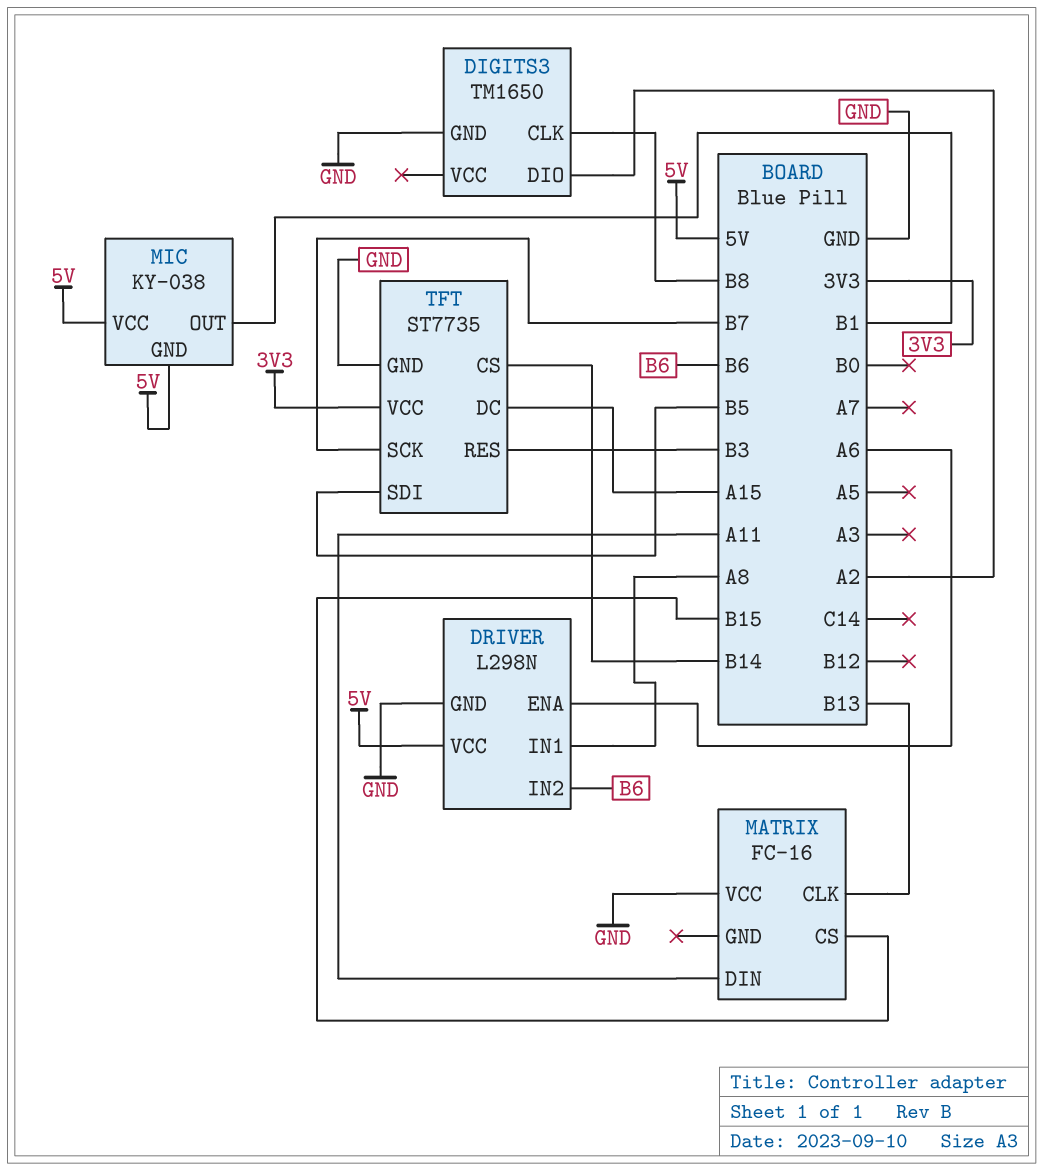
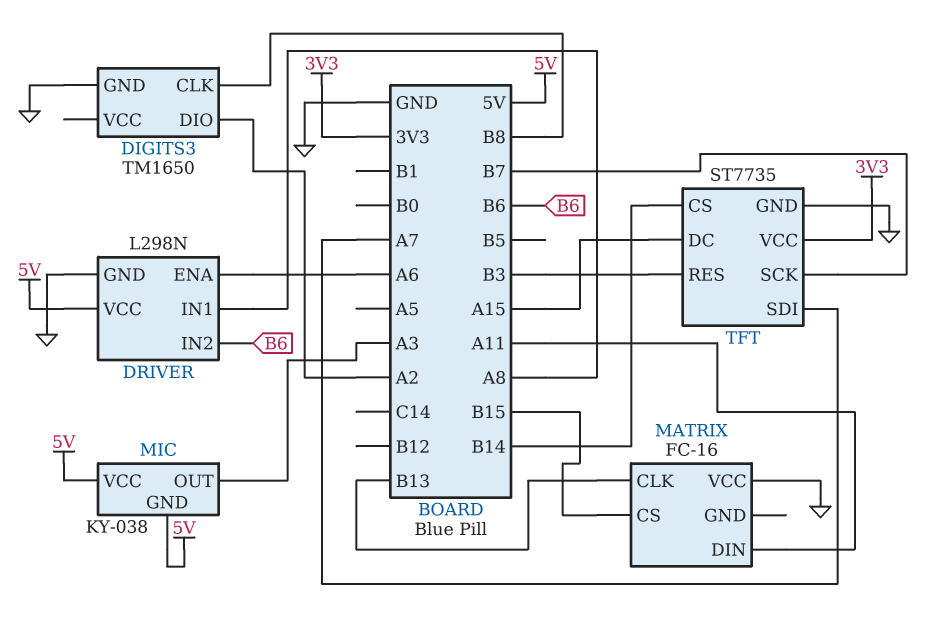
MIC pin OUT: B1 -> A3
TFT pin SDI: B5 -> A7

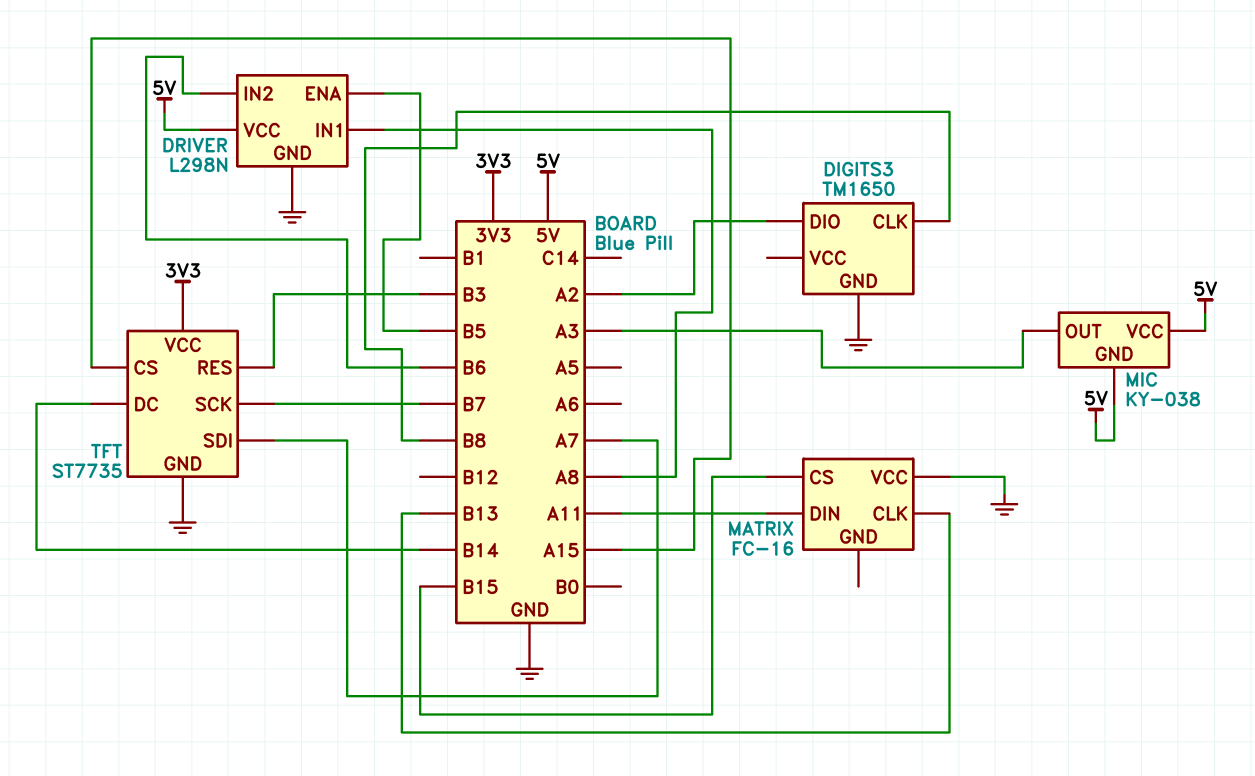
DRIVER pin ENA: A6 -> B5
TFT pin CS: B14 -> A15
TFT pin DC: A15 -> B14

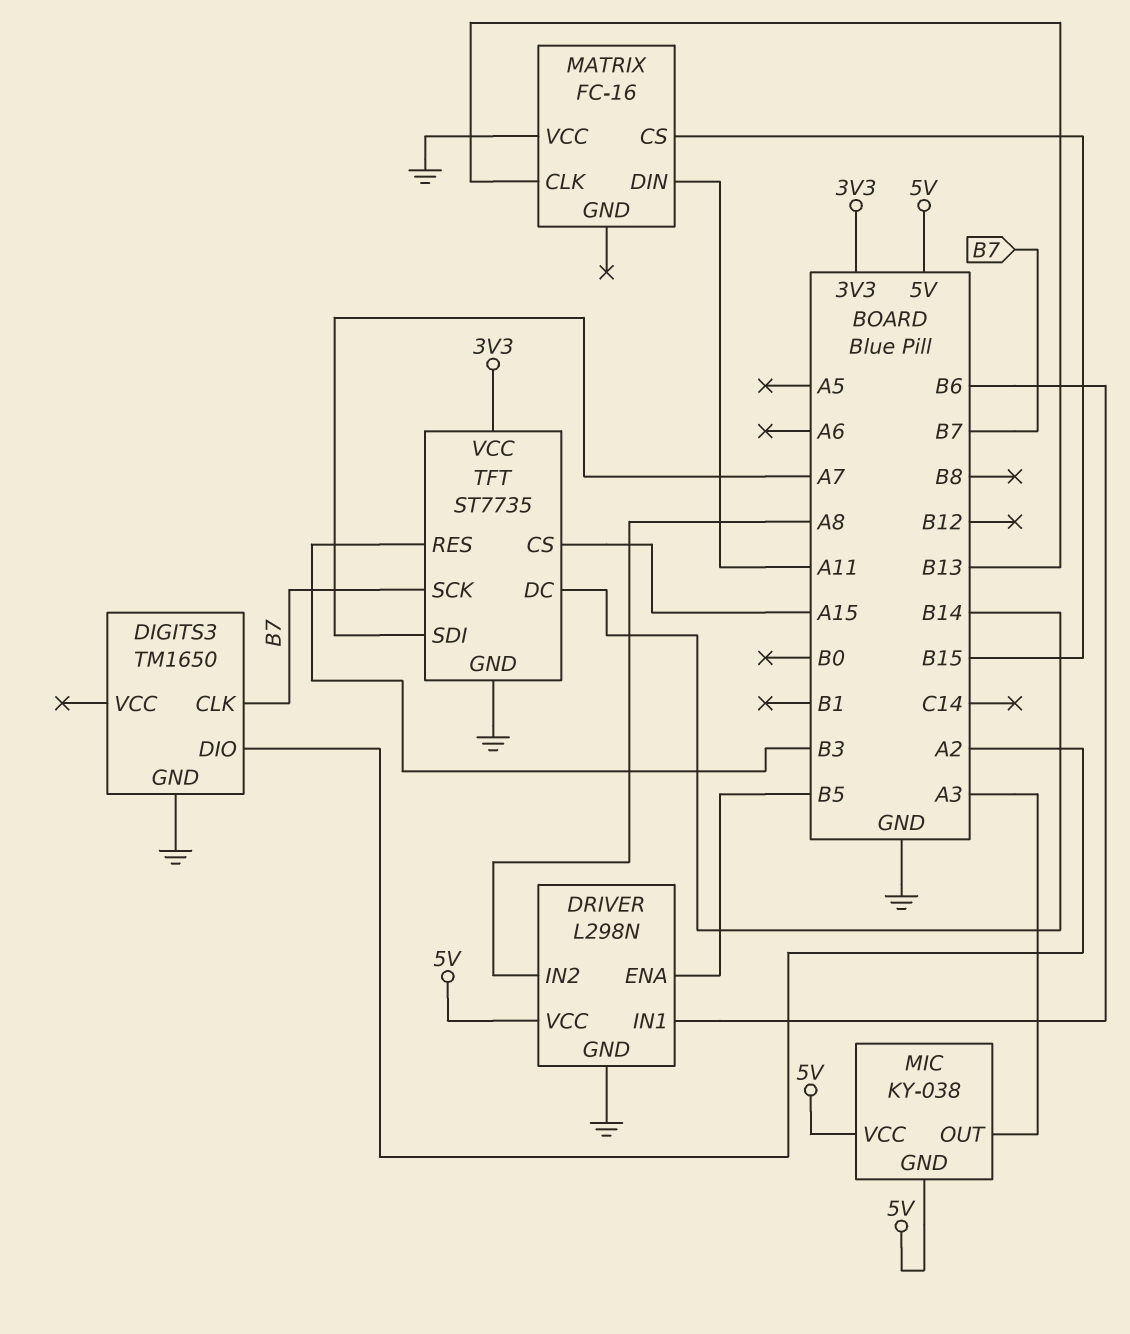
DIGITS3 pin CLK: B8 -> B7
DRIVER pin IN1: A8 -> B6
DRIVER pin IN2: B6 -> A8

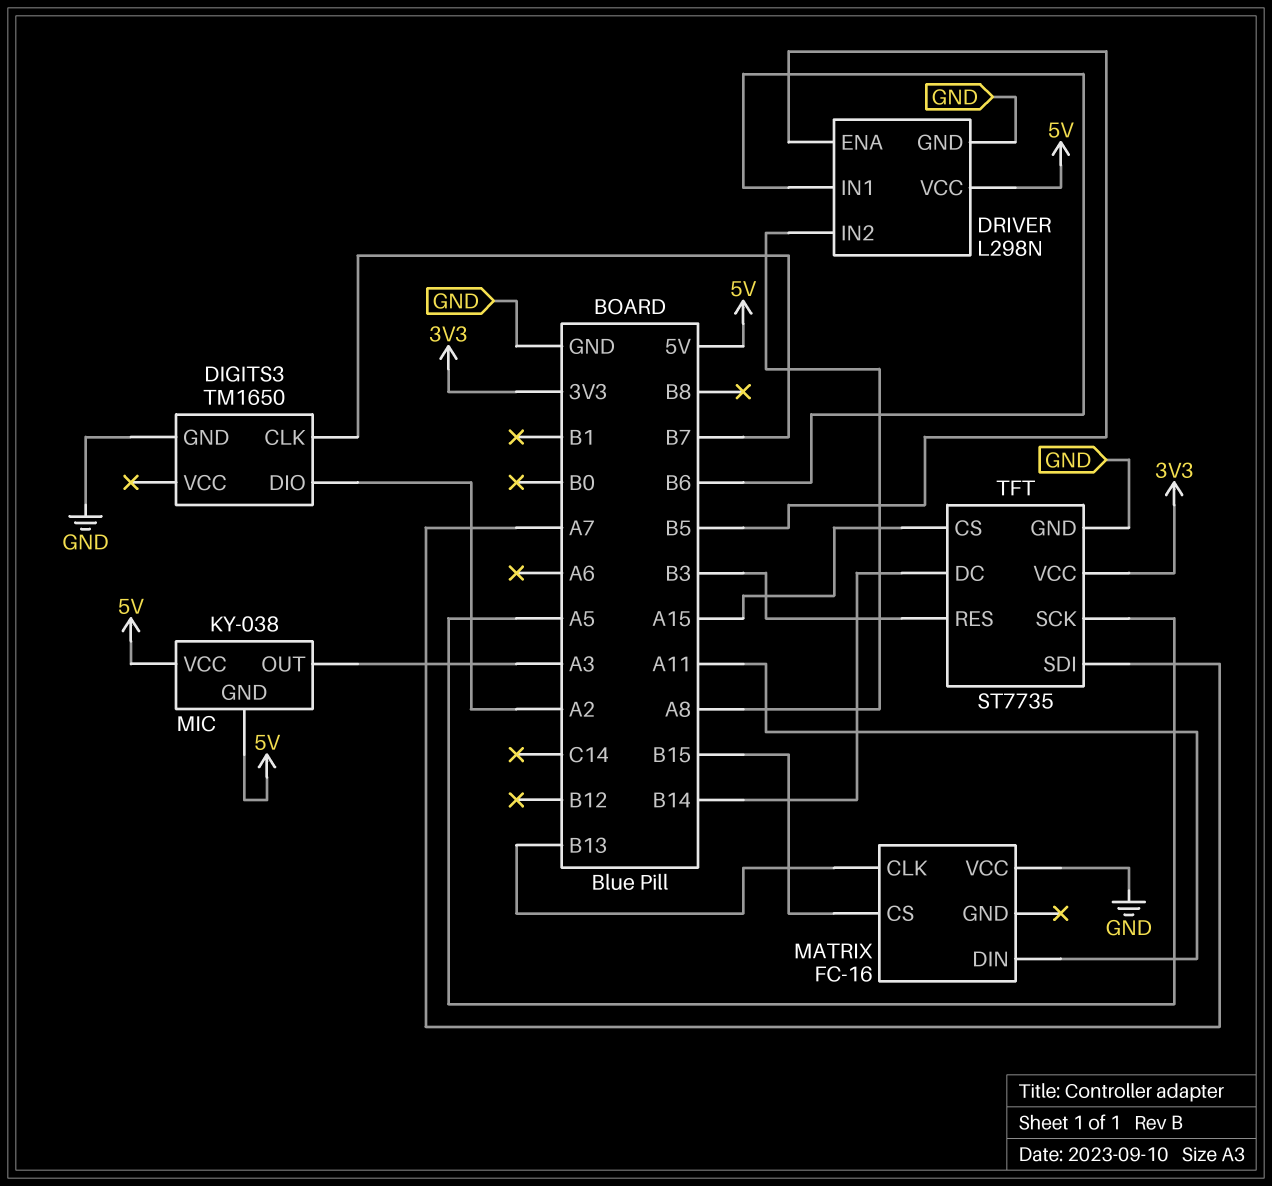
TFT pin SCK: B7 -> A5

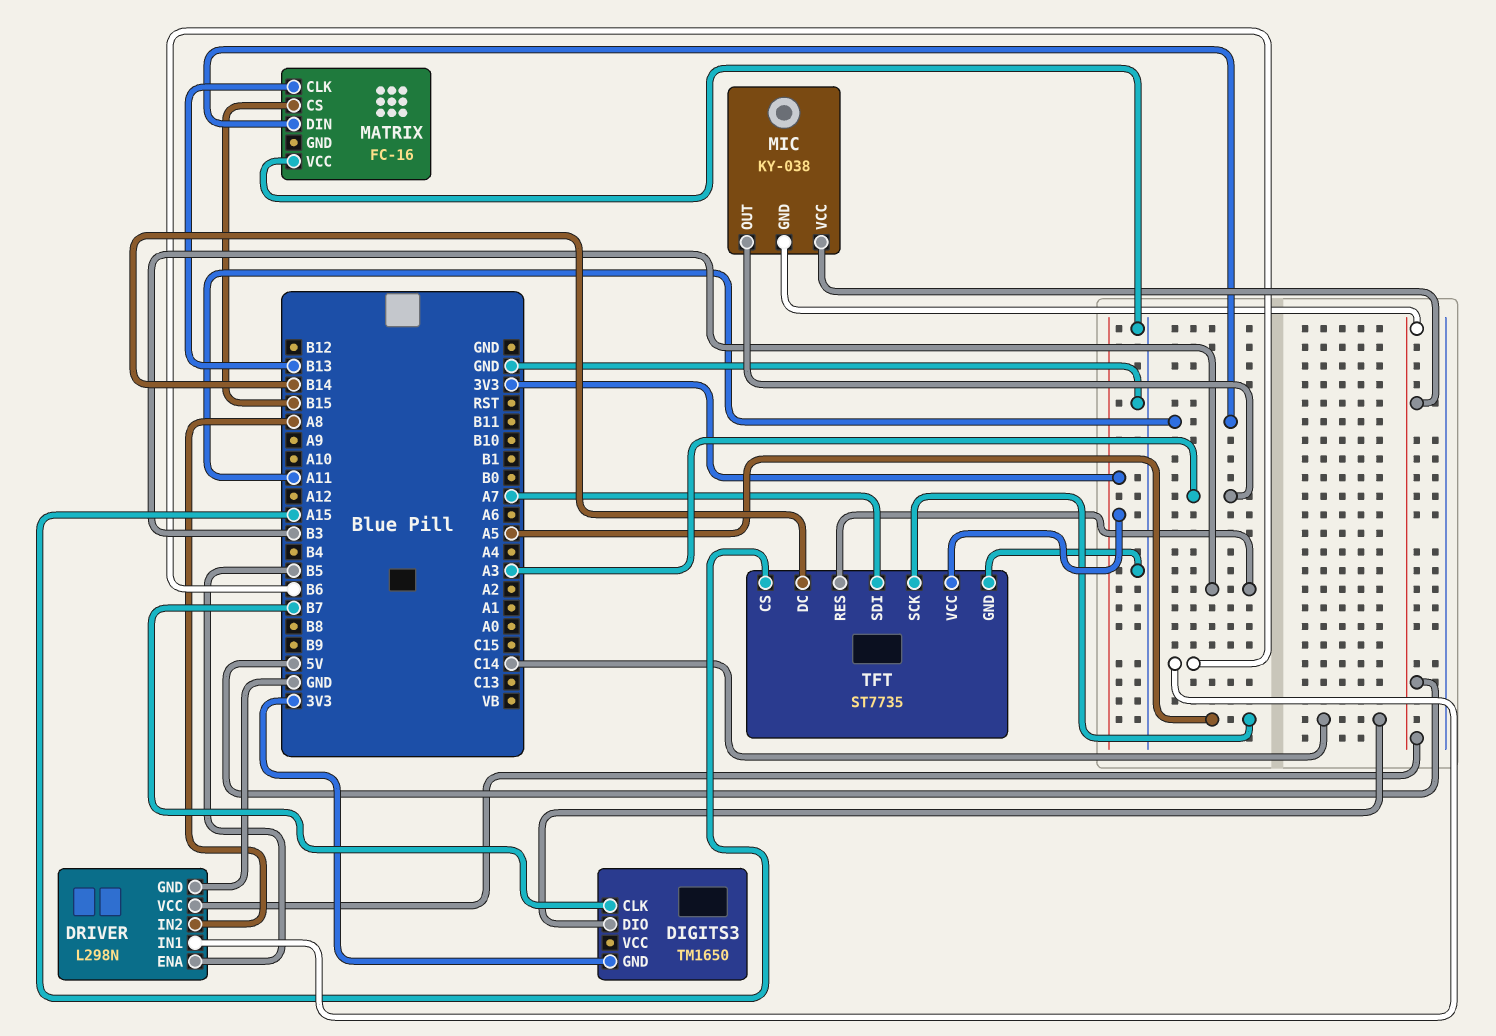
DIGITS3 pin DIO: A2 -> C14
DIGITS3 pin GND: GND -> 3V3

